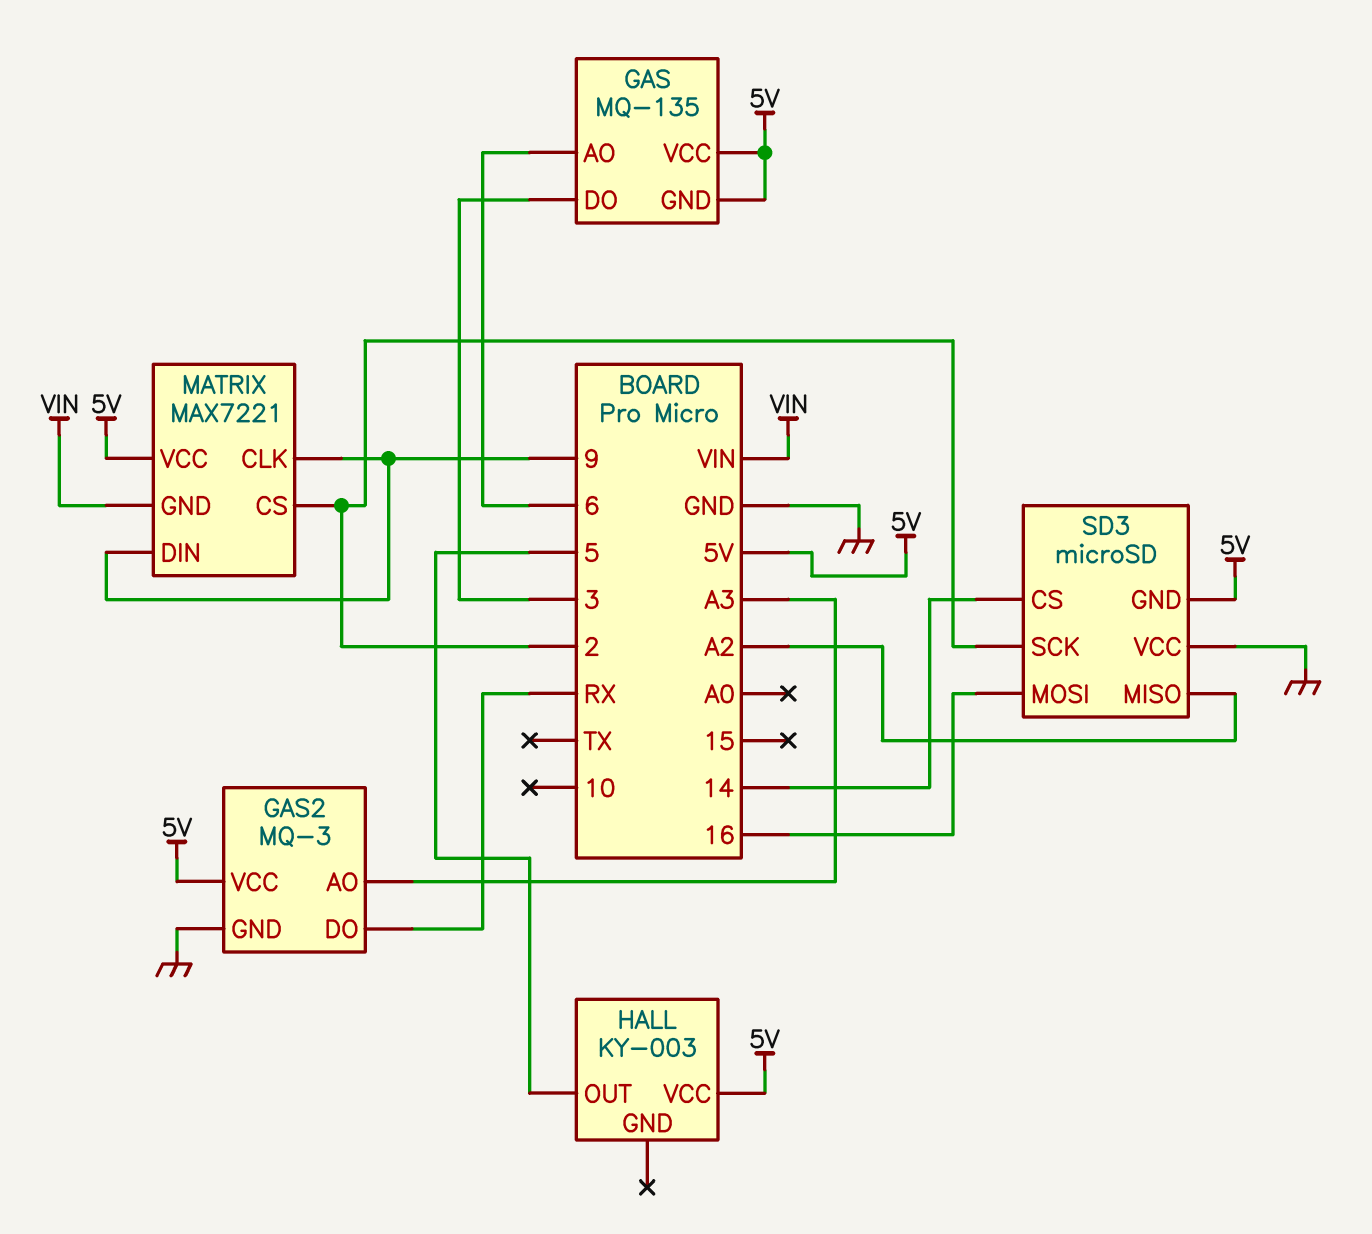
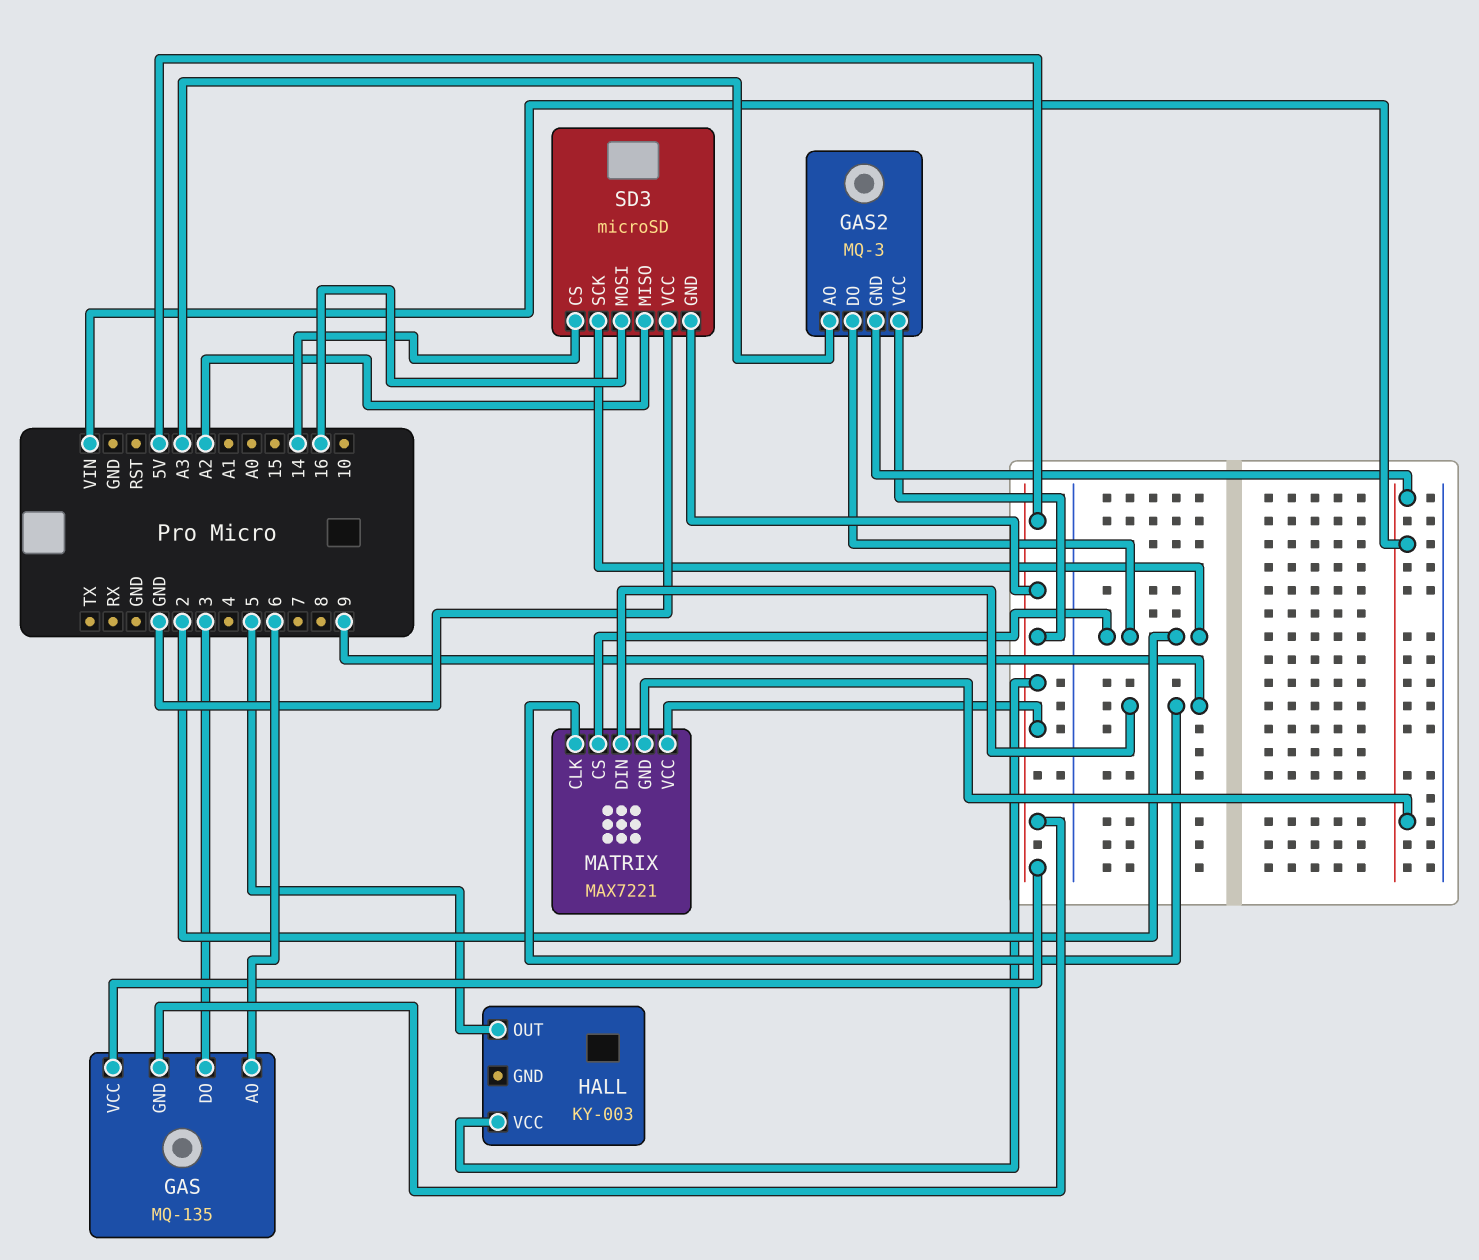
GAS2 pin DO: RX -> 2
GAS2 pin GND: GND -> VIN

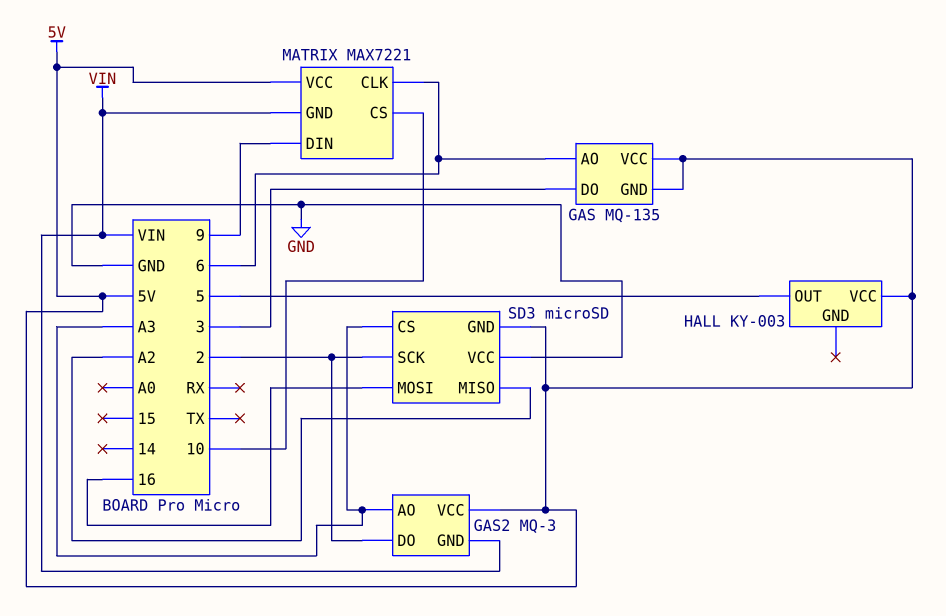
MATRIX pin CLK: 9 -> 6
MATRIX pin CS: 2 -> 10
SD3 pin CS: 14 -> A3

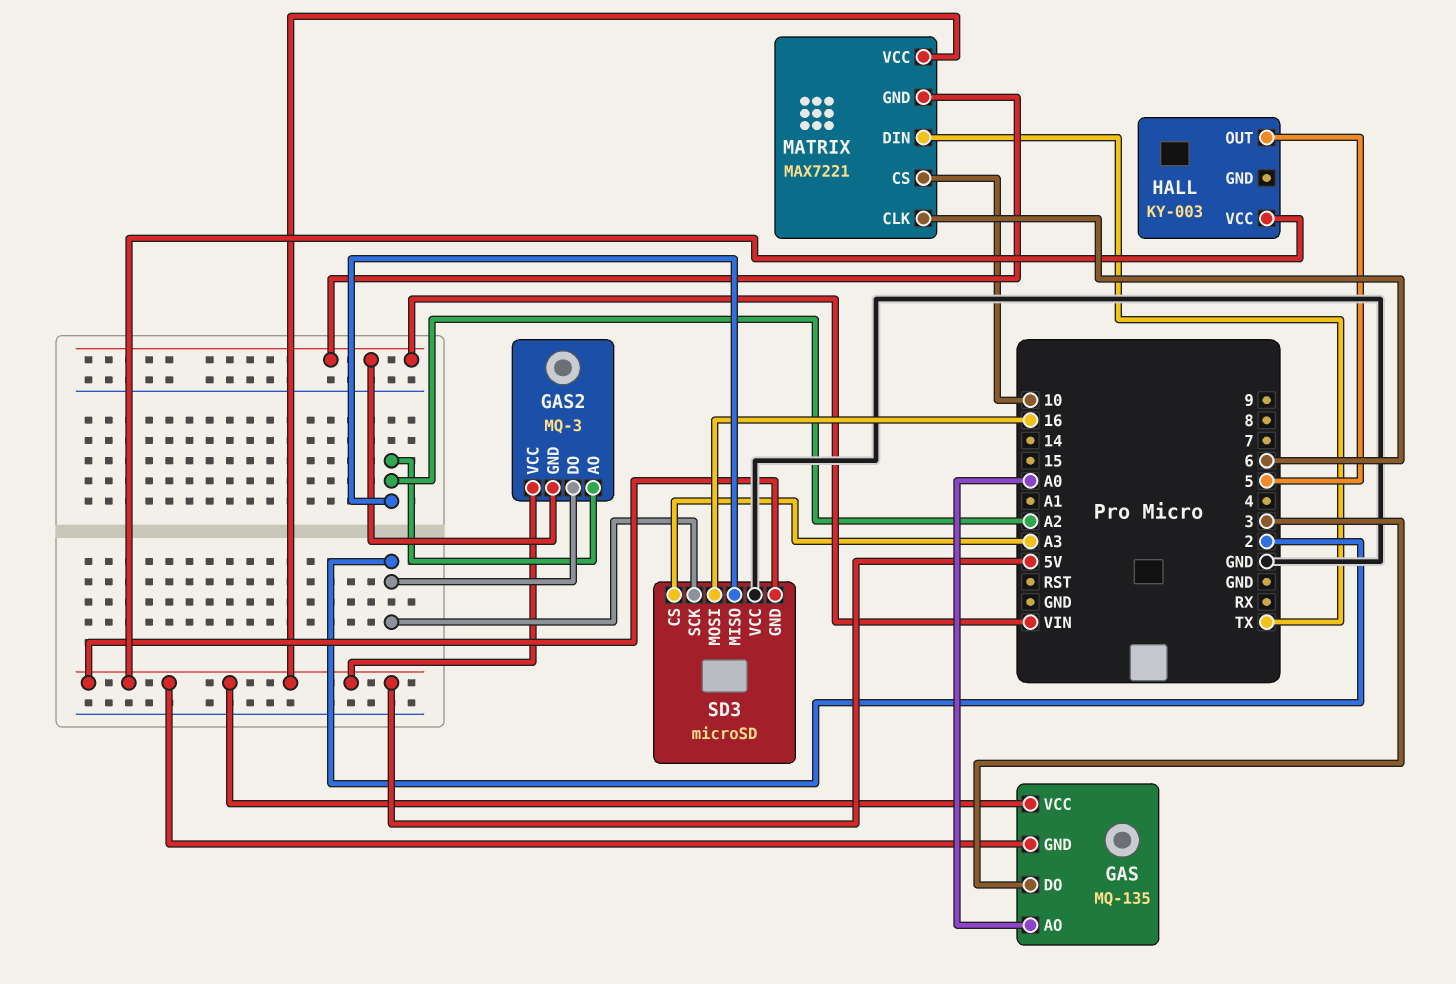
GAS pin AO: 6 -> A0
GAS2 pin AO: A3 -> A2
MATRIX pin DIN: 9 -> TX

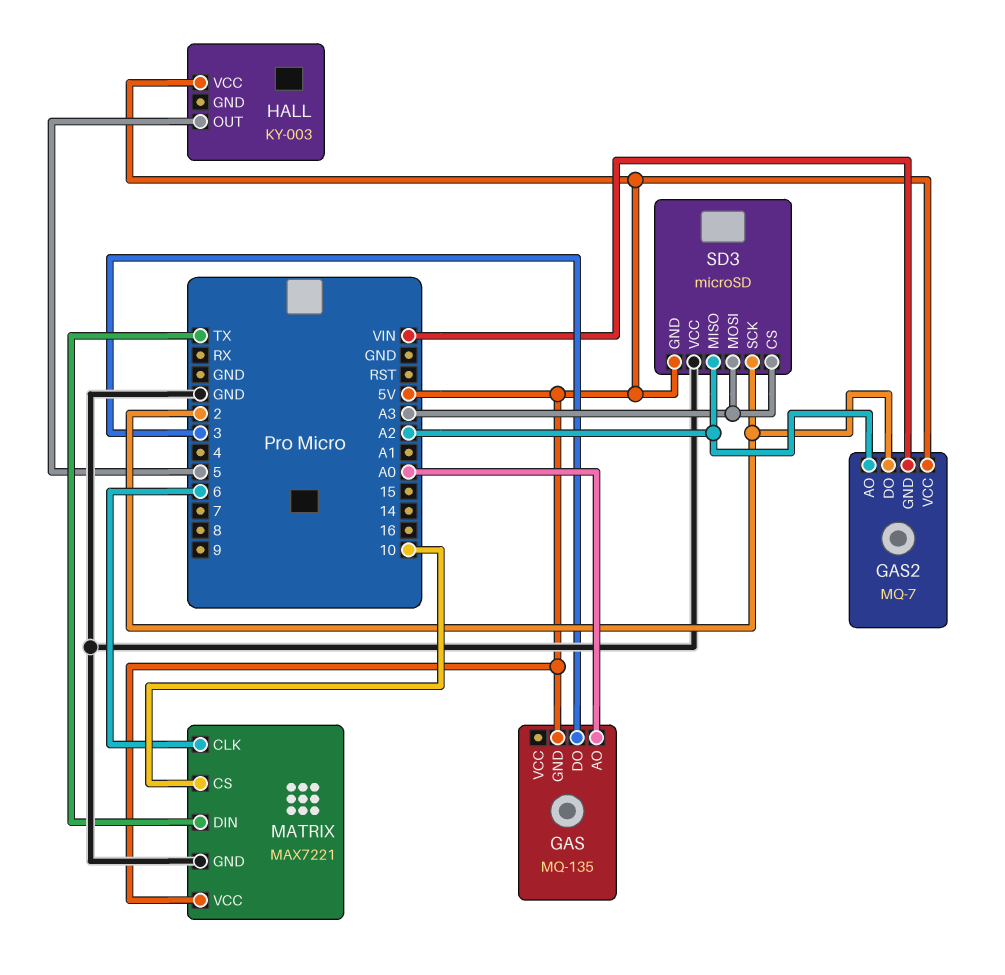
GAS pin VCC: 5V -> none
GAS2: MQ-3 -> MQ-7
MATRIX pin GND: VIN -> GND
SD3 pin MOSI: 16 -> A3

